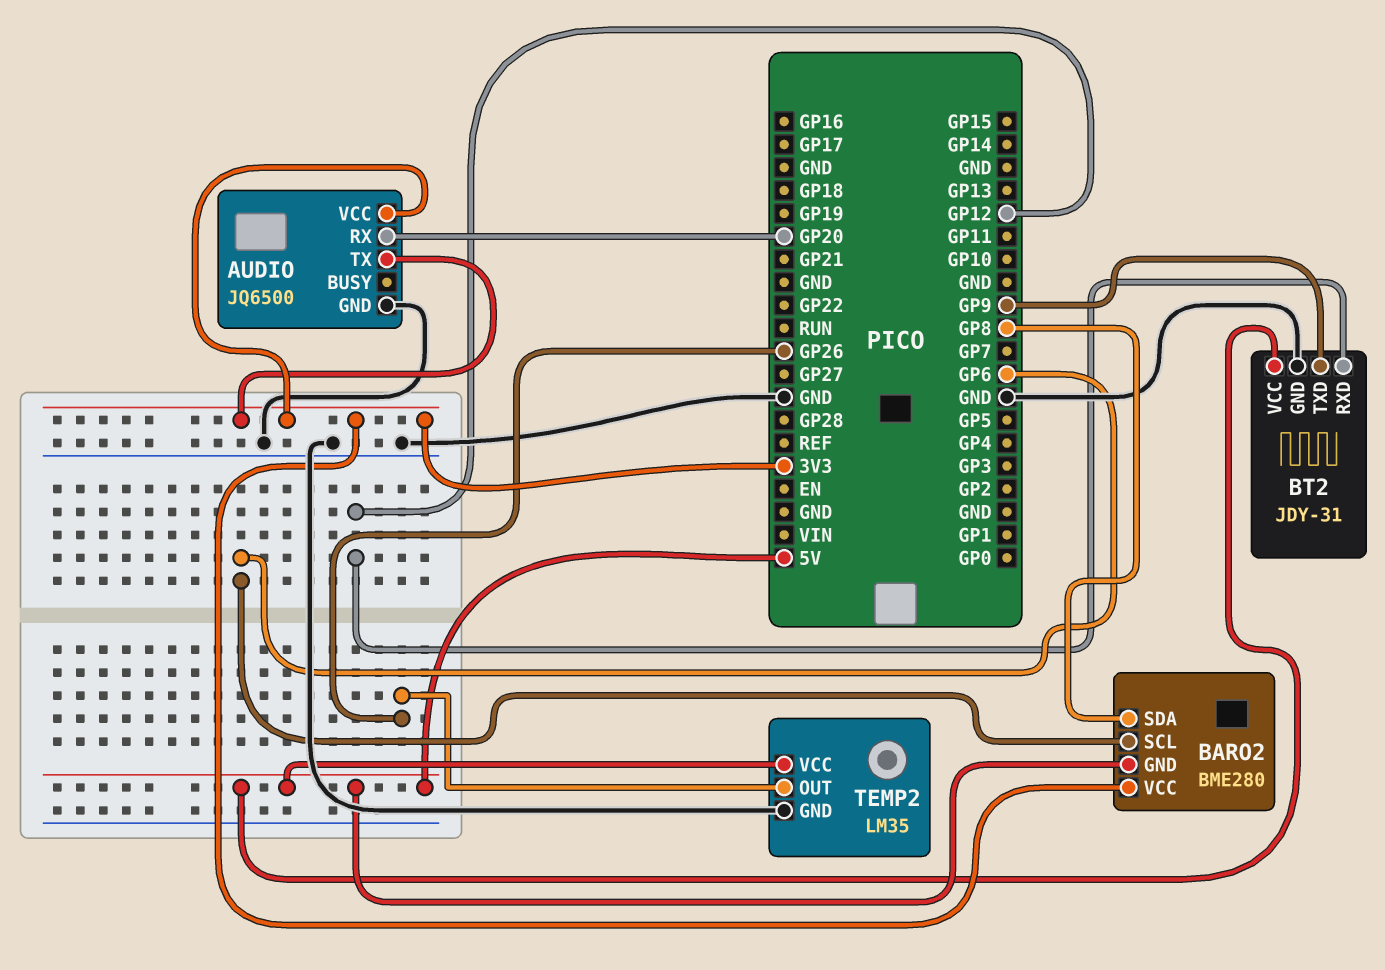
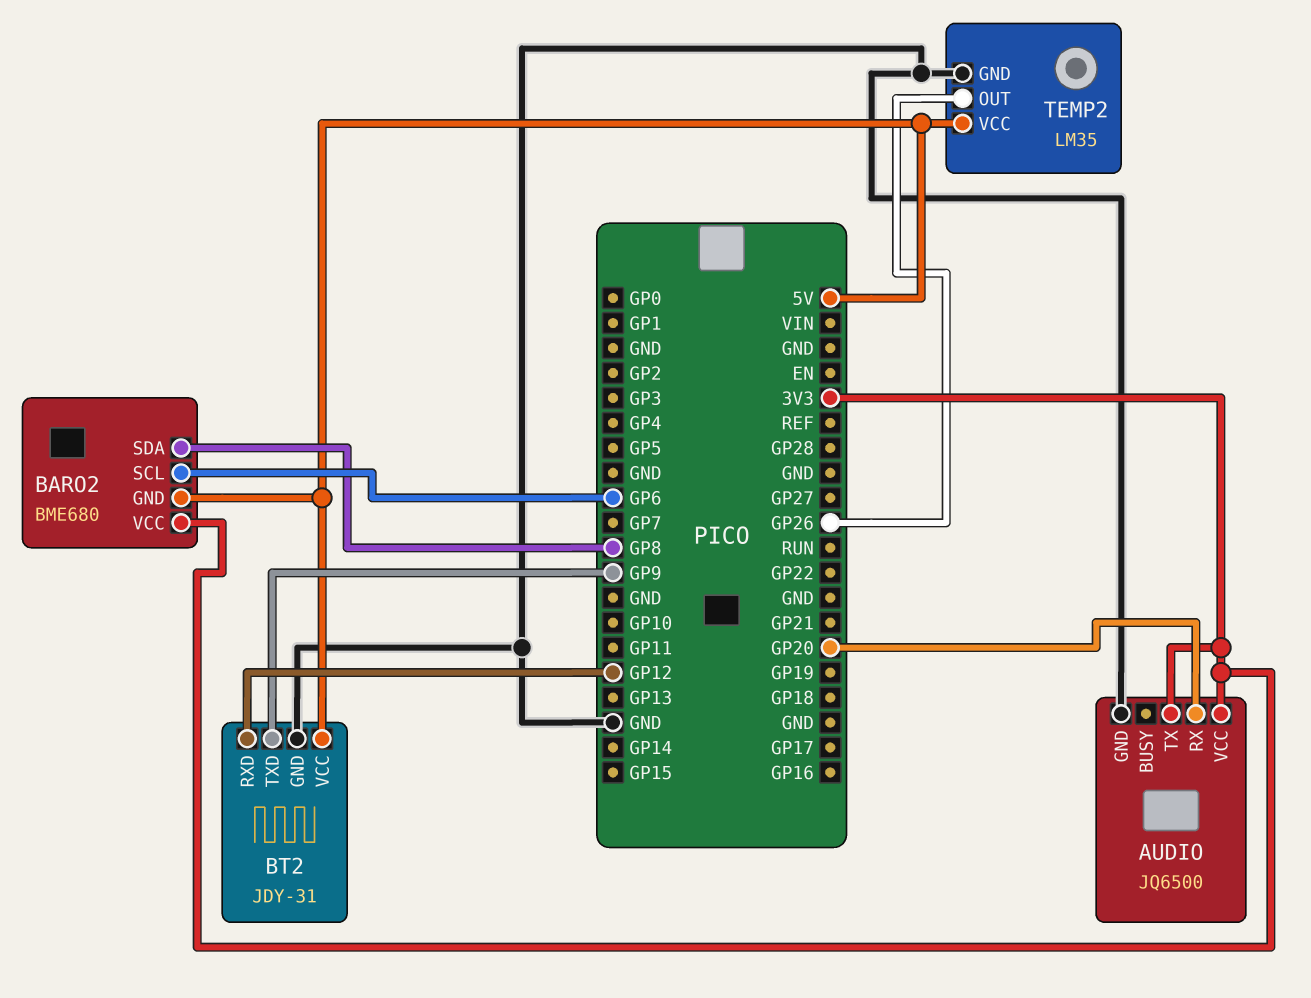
BARO2: BME280 -> BME680

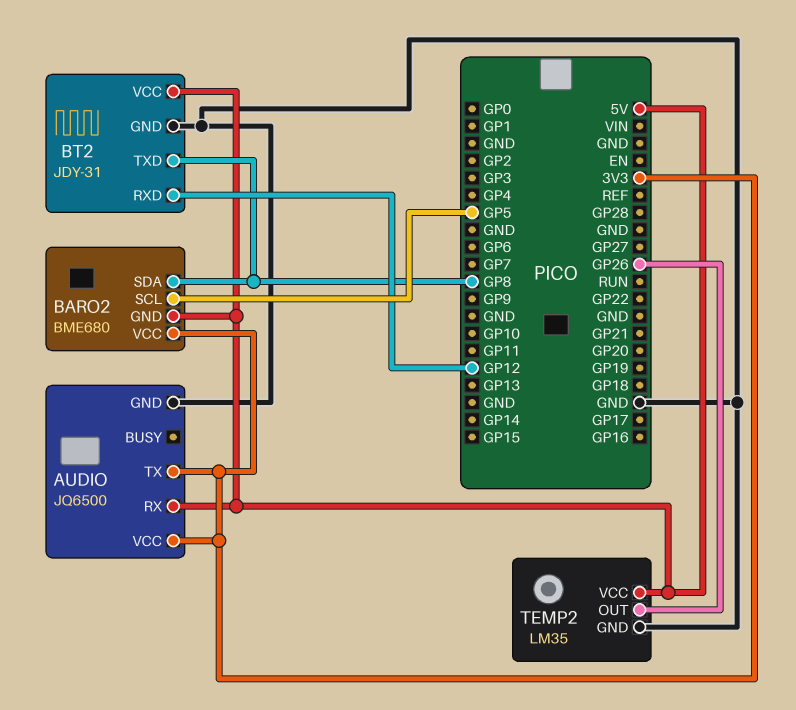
AUDIO pin RX: GP20 -> 5V
BARO2 pin SCL: GP6 -> GP5
BT2 pin TXD: GP9 -> GP8

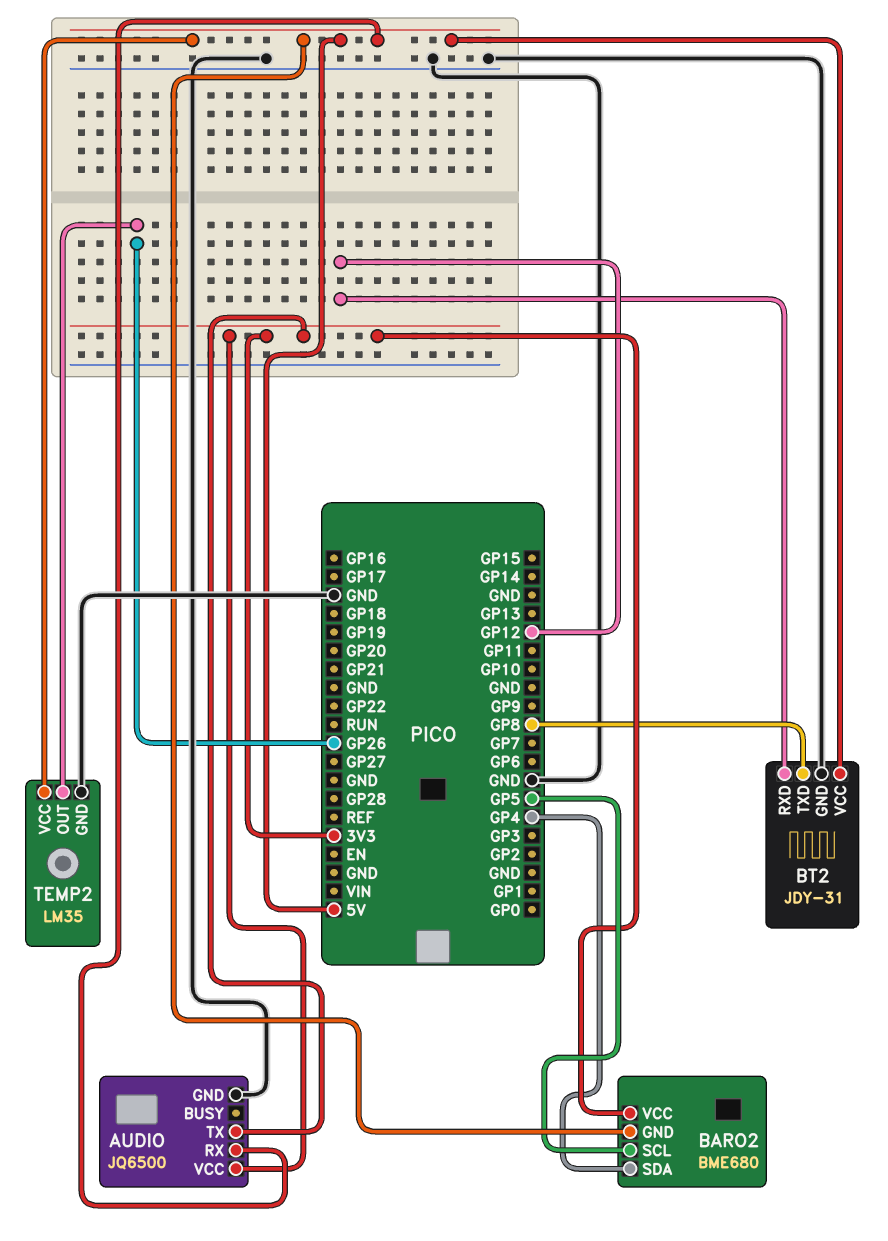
BARO2 pin SDA: GP8 -> GP4

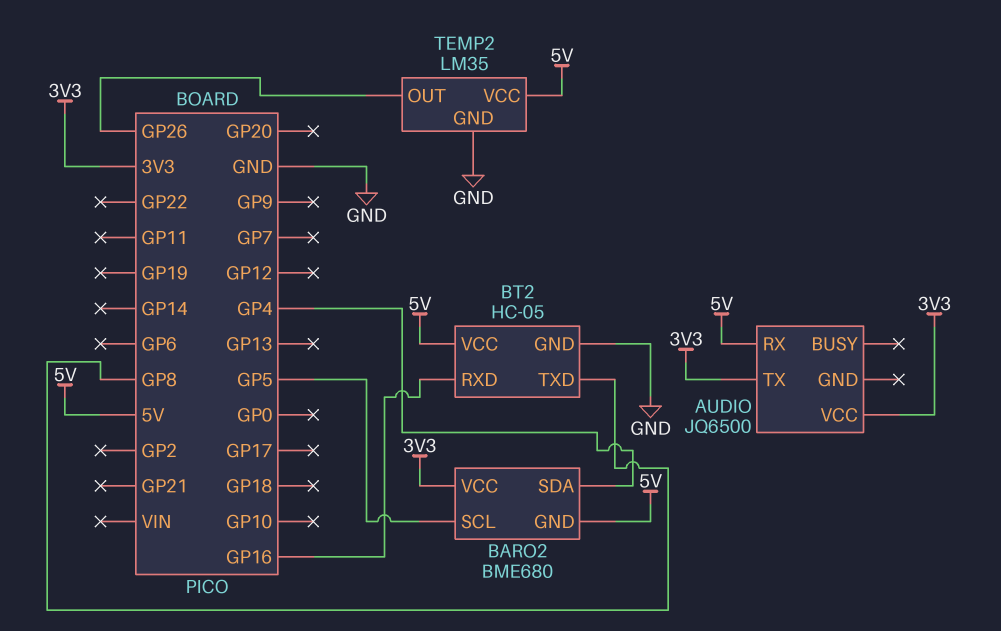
AUDIO pin GND: GND -> none
BT2: JDY-31 -> HC-05
BT2 pin RXD: GP12 -> GP16

